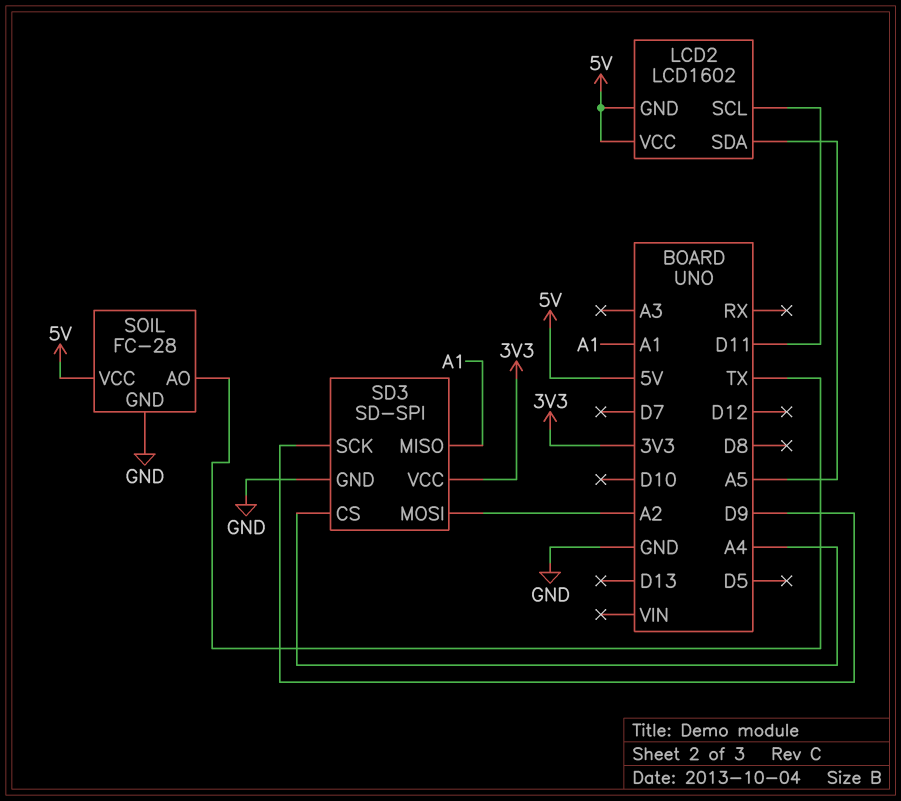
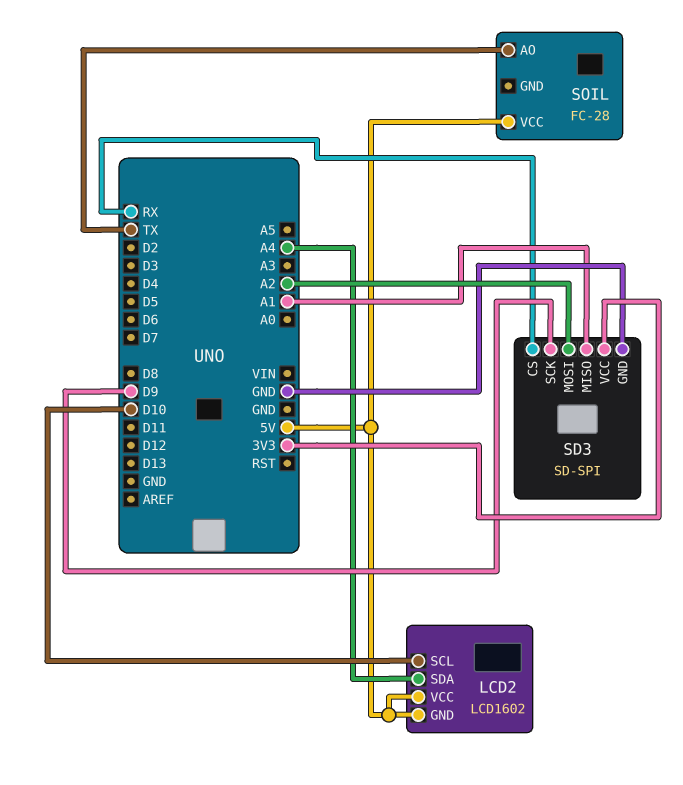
LCD2 pin SCL: D11 -> D10
LCD2 pin SDA: A5 -> A4
SD3 pin CS: A4 -> RX
SOIL pin GND: GND -> none

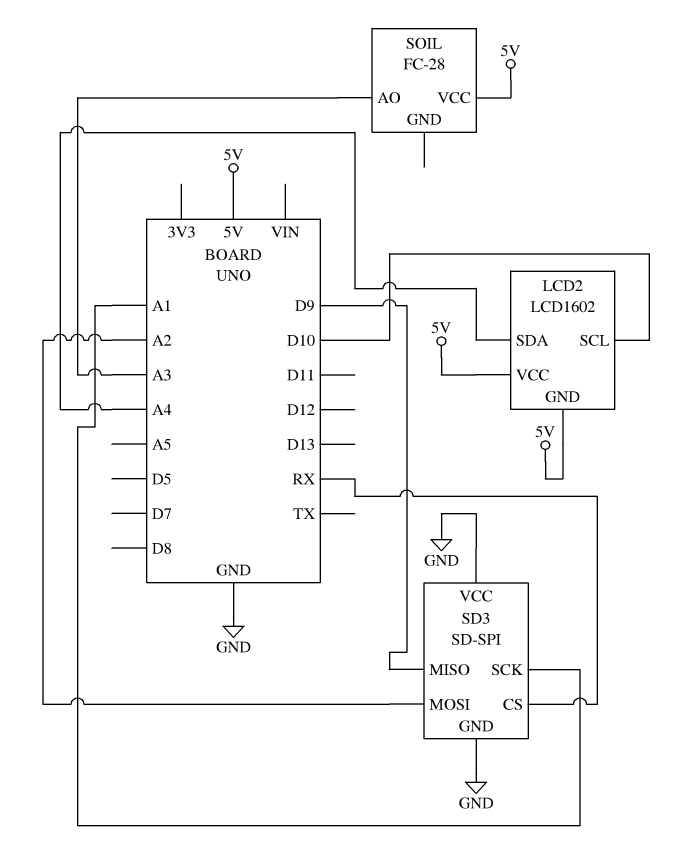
SD3 pin MISO: A1 -> D9
SD3 pin SCK: D9 -> A1
SD3 pin VCC: 3V3 -> GND
SOIL pin AO: TX -> A3

